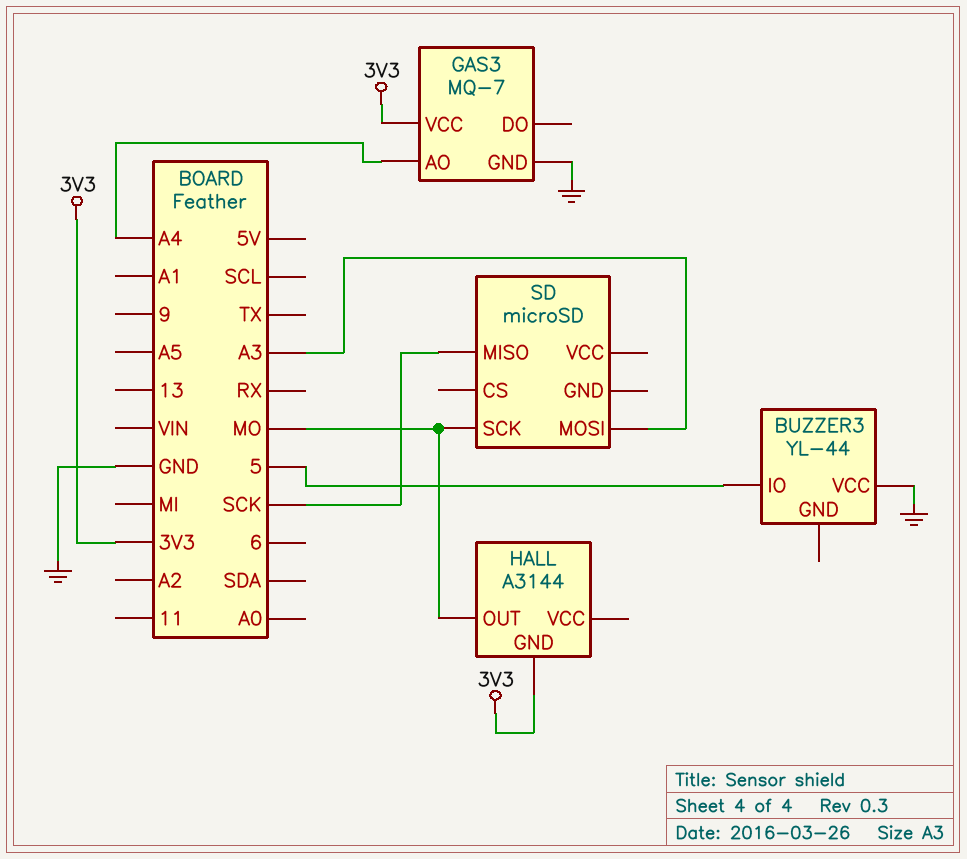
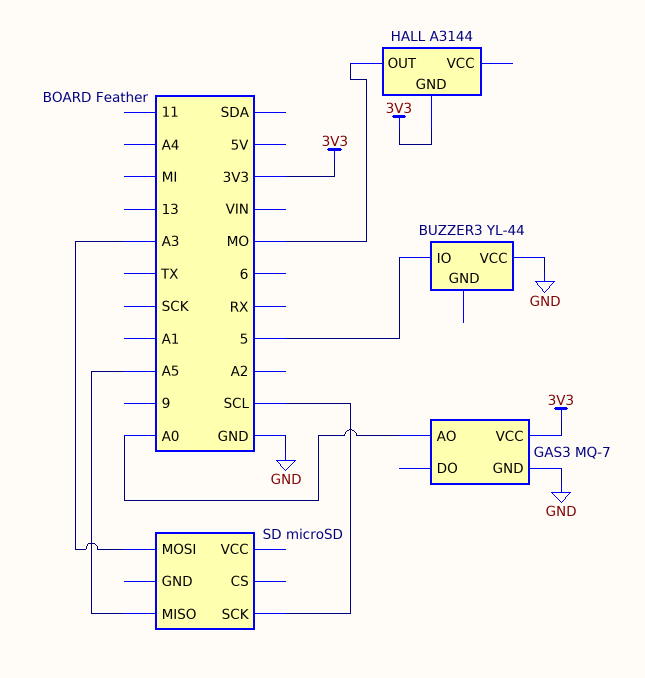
GAS3 pin AO: A4 -> A0
SD pin MISO: SCK -> A5
SD pin SCK: MO -> SCL

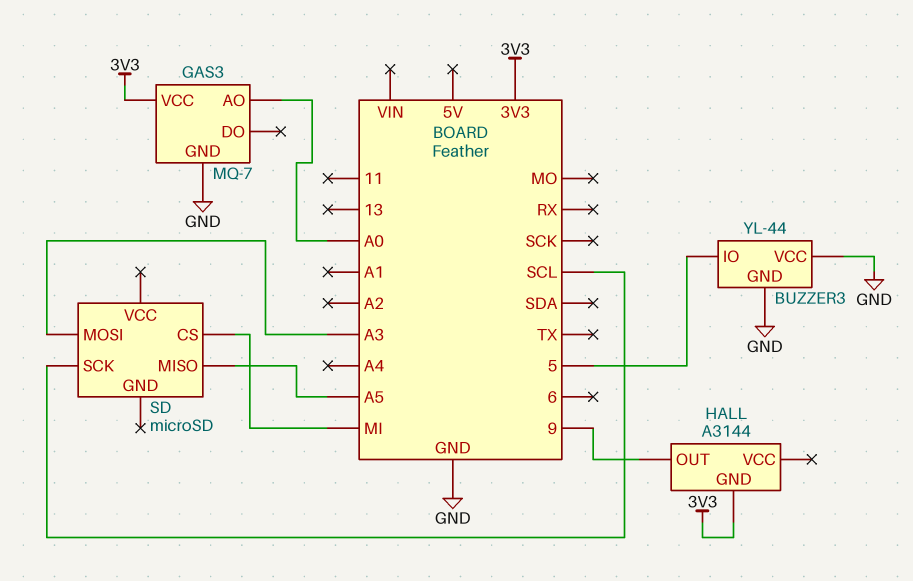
BUZZER3 pin GND: none -> GND
HALL pin OUT: MO -> 9
SD pin CS: none -> MI

